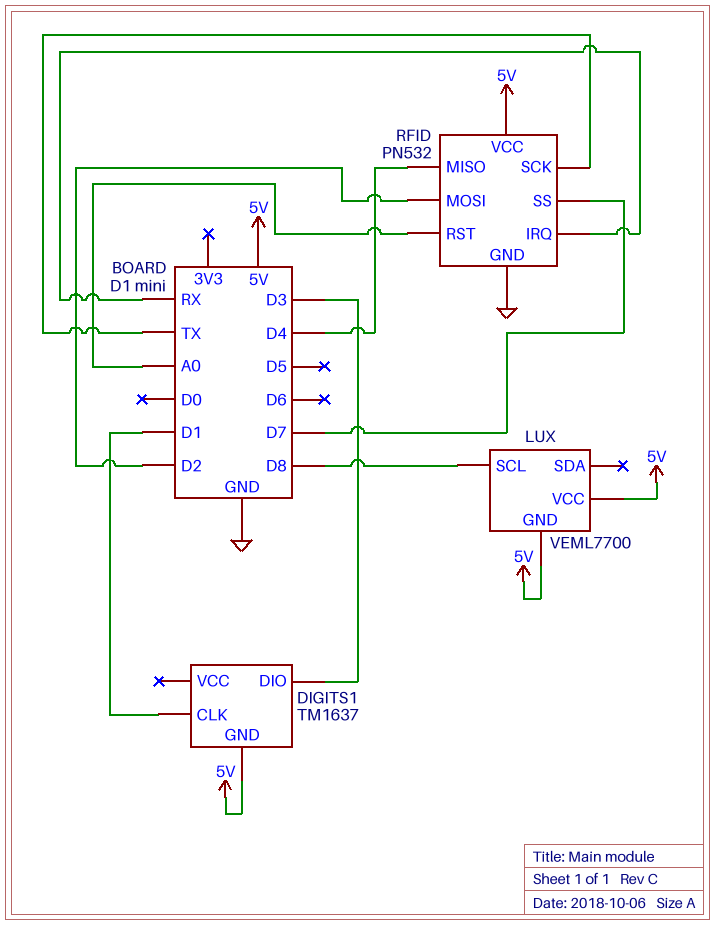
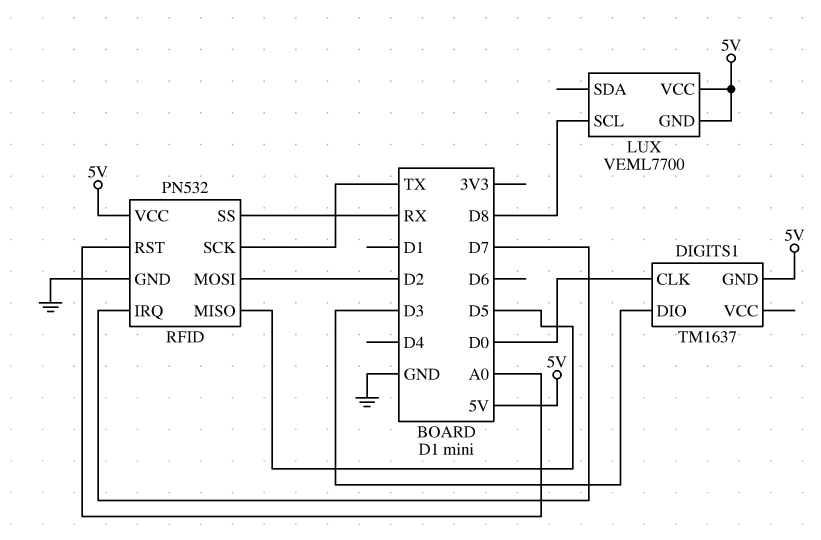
DIGITS1 pin CLK: D1 -> D0
RFID pin IRQ: RX -> D7
RFID pin MISO: D4 -> D5
RFID pin SS: D7 -> RX

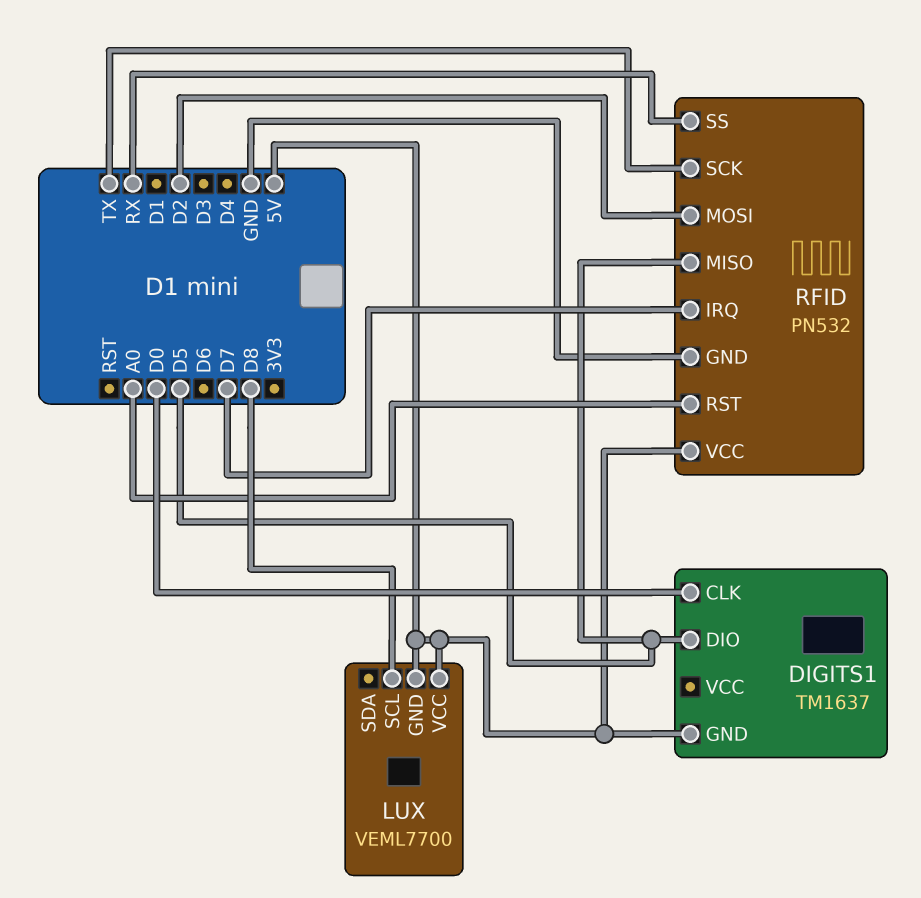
DIGITS1 pin DIO: D3 -> D5

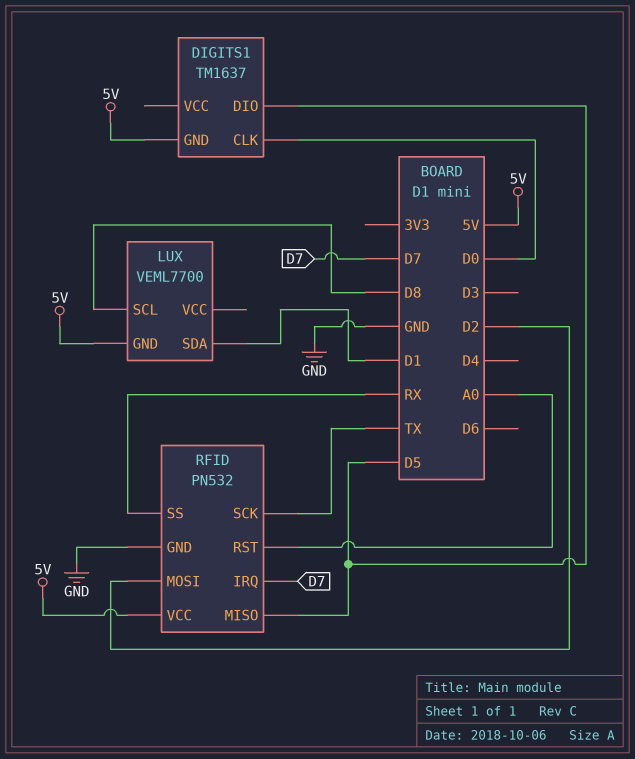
LUX pin SDA: none -> D1
LUX pin VCC: 5V -> none

